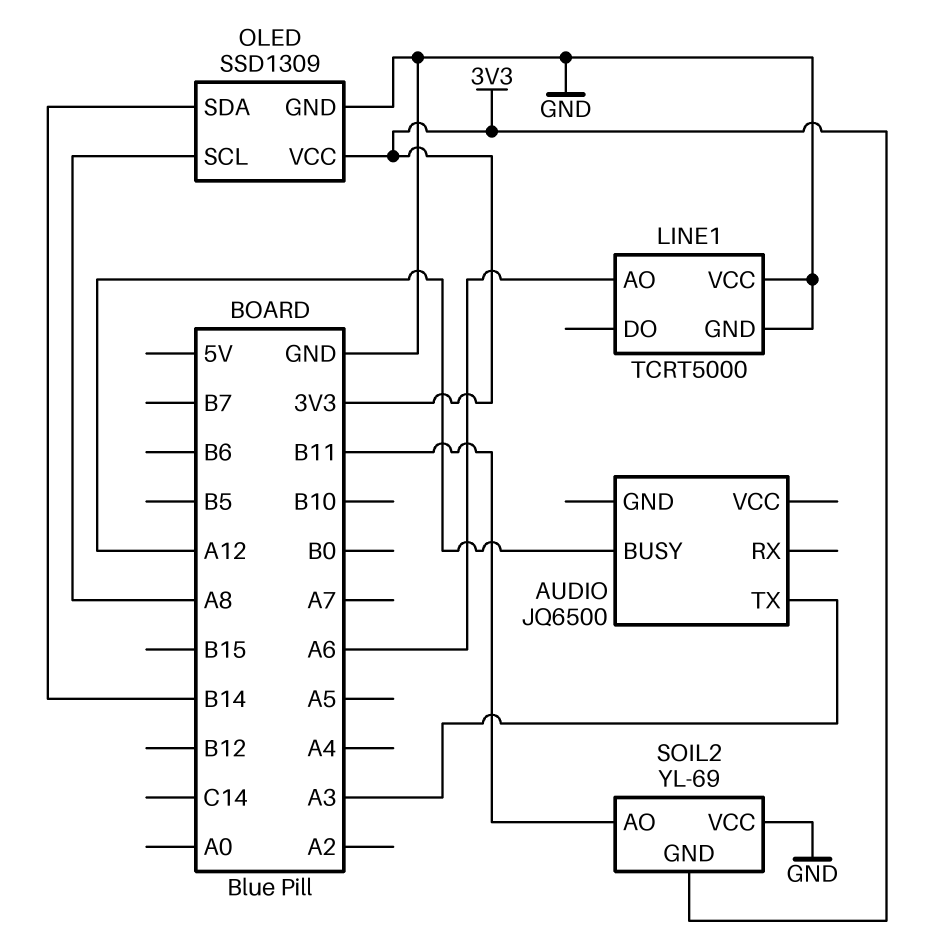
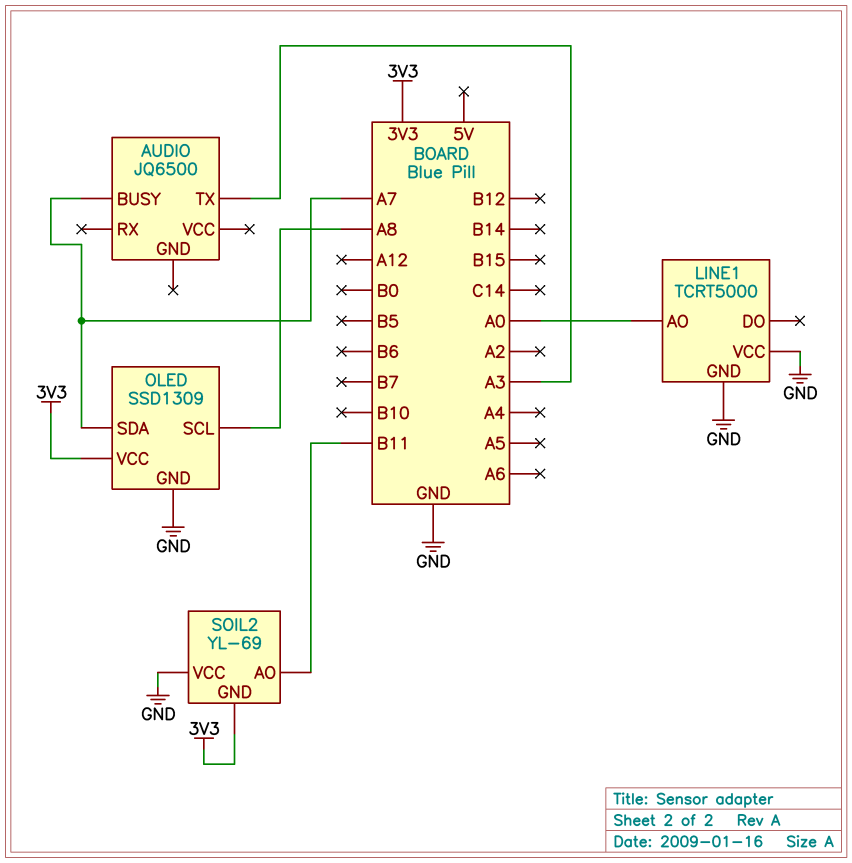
AUDIO pin BUSY: A12 -> A7
LINE1 pin AO: A6 -> A0
OLED pin SDA: B14 -> A7

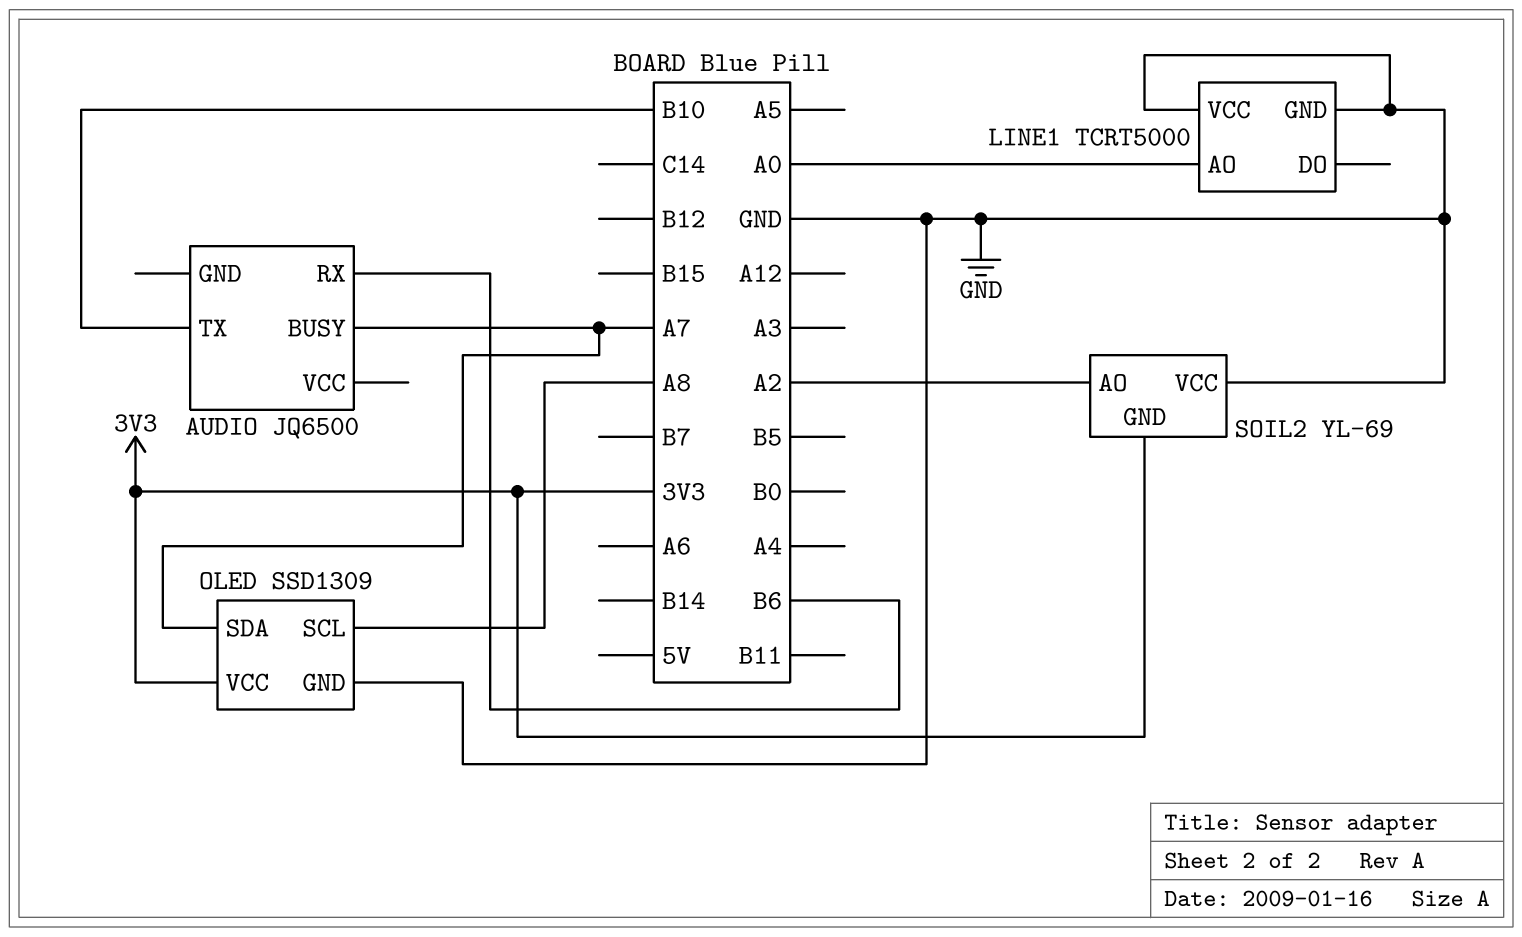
AUDIO pin RX: none -> B6
AUDIO pin TX: A3 -> B10
SOIL2 pin AO: B11 -> A2

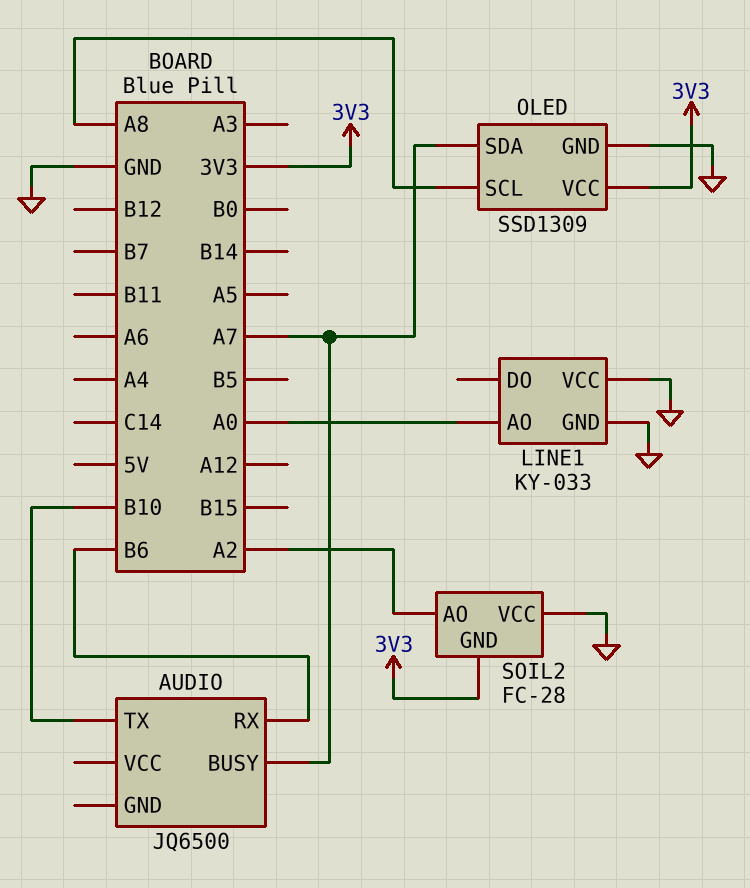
LINE1: TCRT5000 -> KY-033
SOIL2: YL-69 -> FC-28

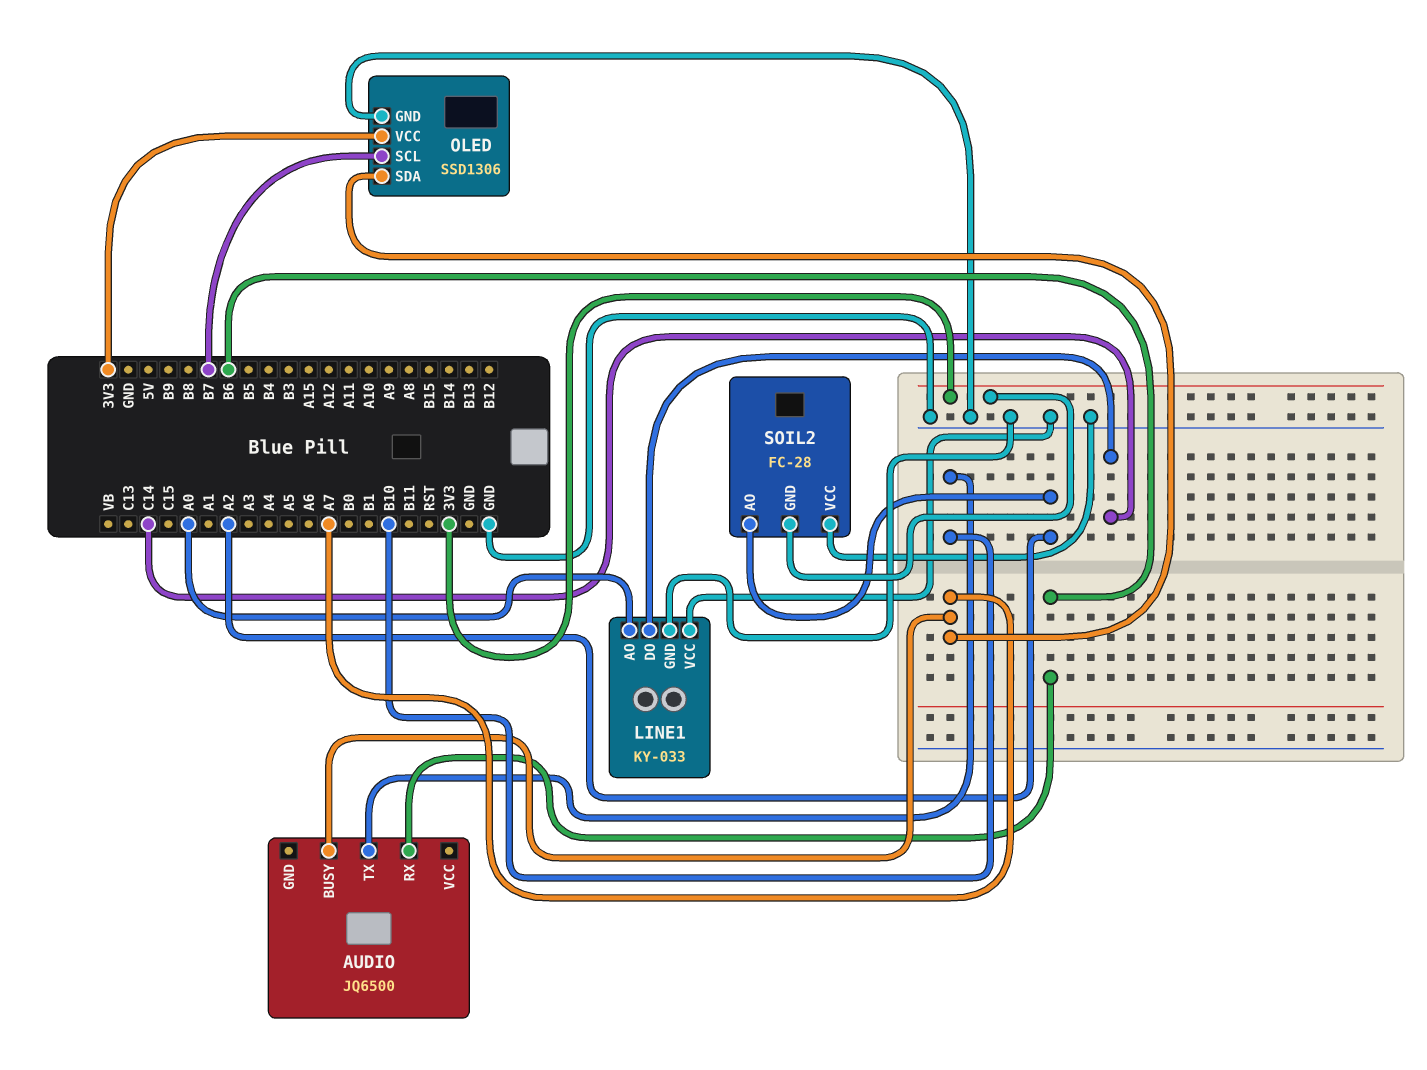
LINE1 pin DO: none -> C14
OLED: SSD1309 -> SSD1306
OLED pin SCL: A8 -> B7

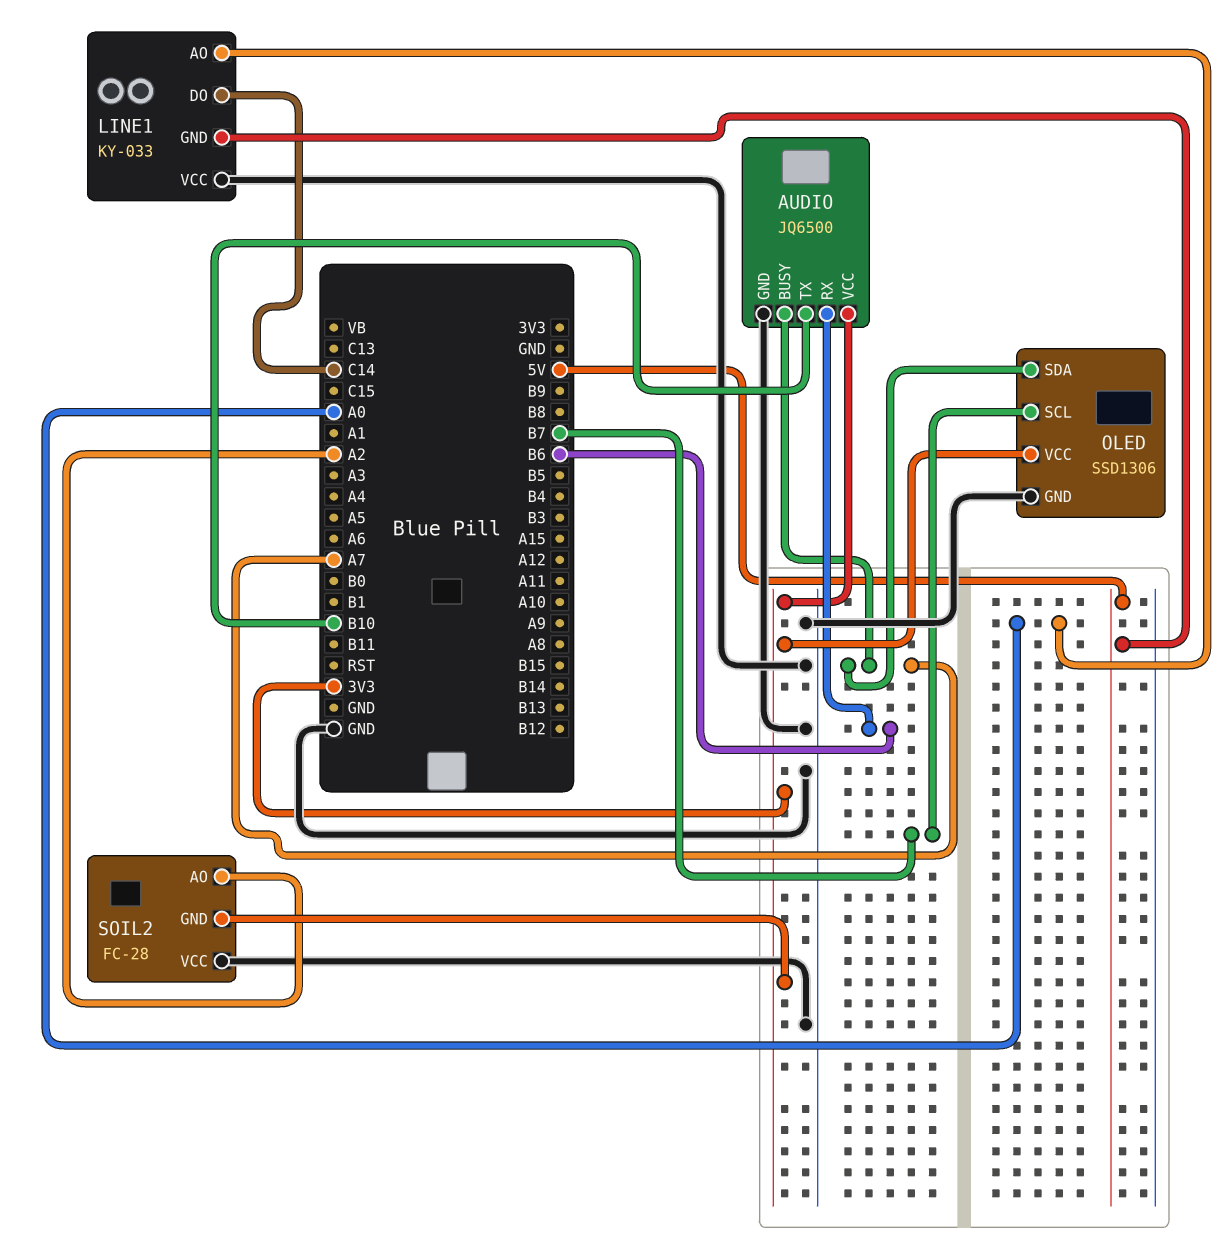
AUDIO pin GND: none -> GND
AUDIO pin VCC: none -> 3V3
LINE1 pin GND: GND -> 5V

